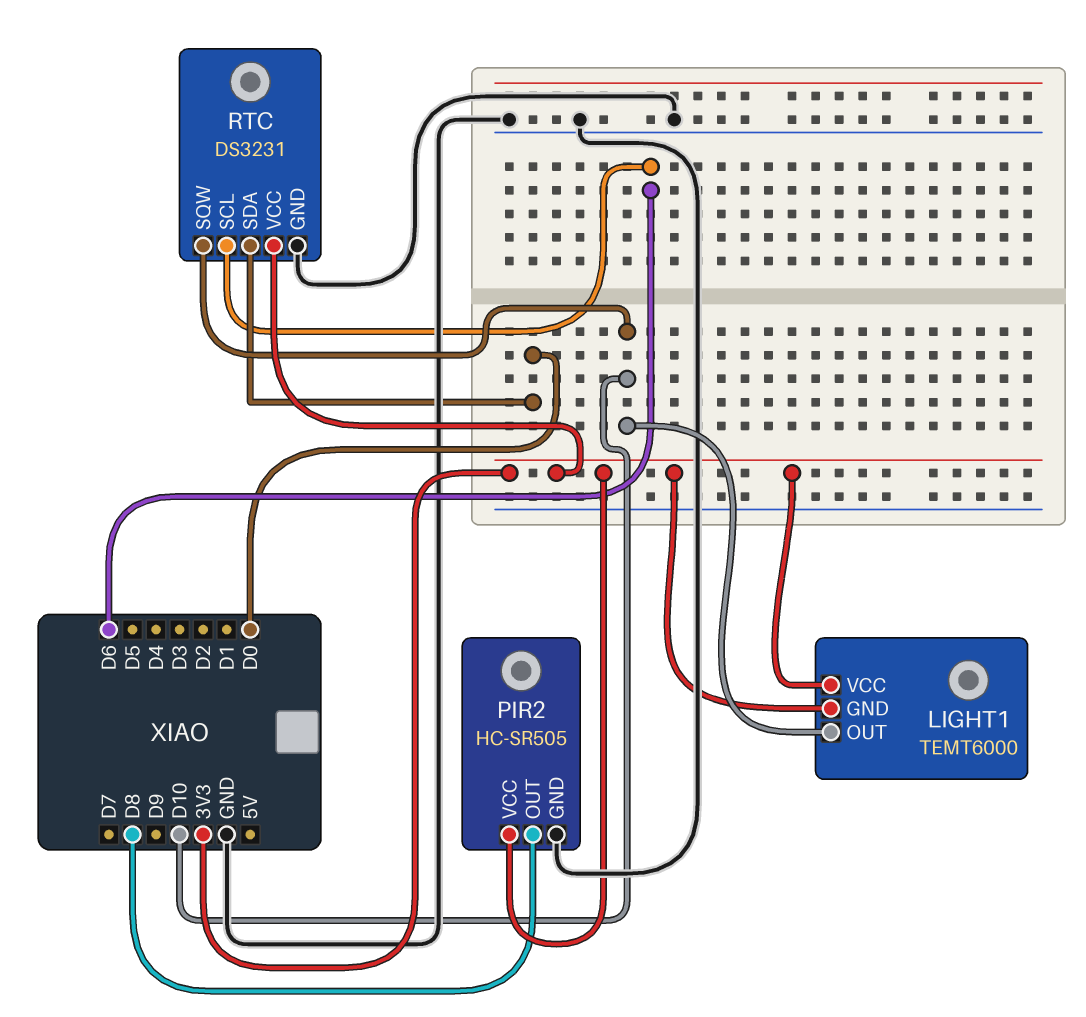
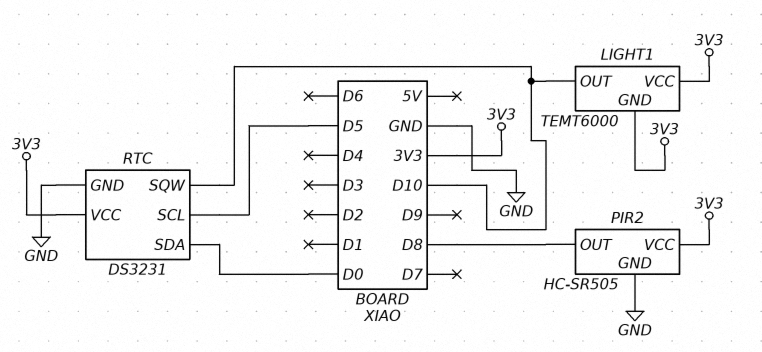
RTC pin SCL: D6 -> D5

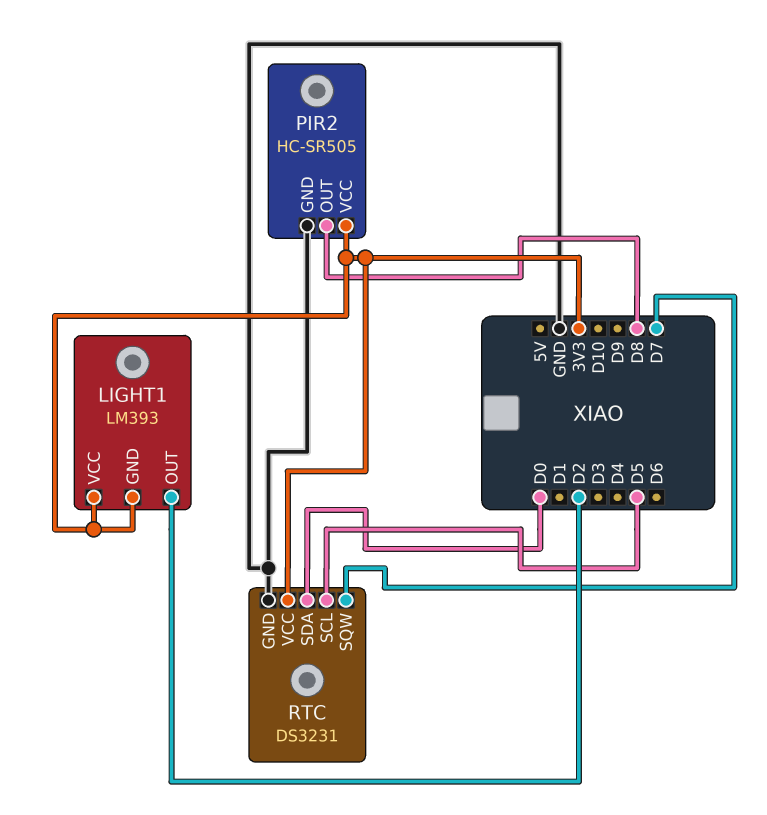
LIGHT1: TEMT6000 -> LM393
LIGHT1 pin OUT: D10 -> D2
RTC pin SQW: D10 -> D7

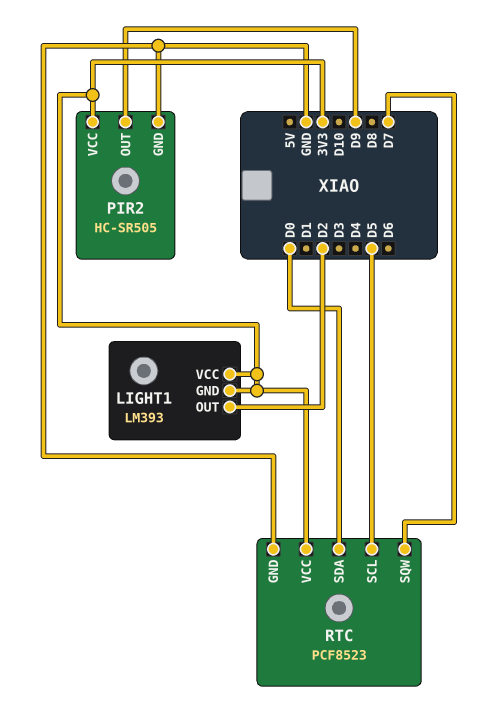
PIR2 pin OUT: D8 -> D9
RTC: DS3231 -> PCF8523

